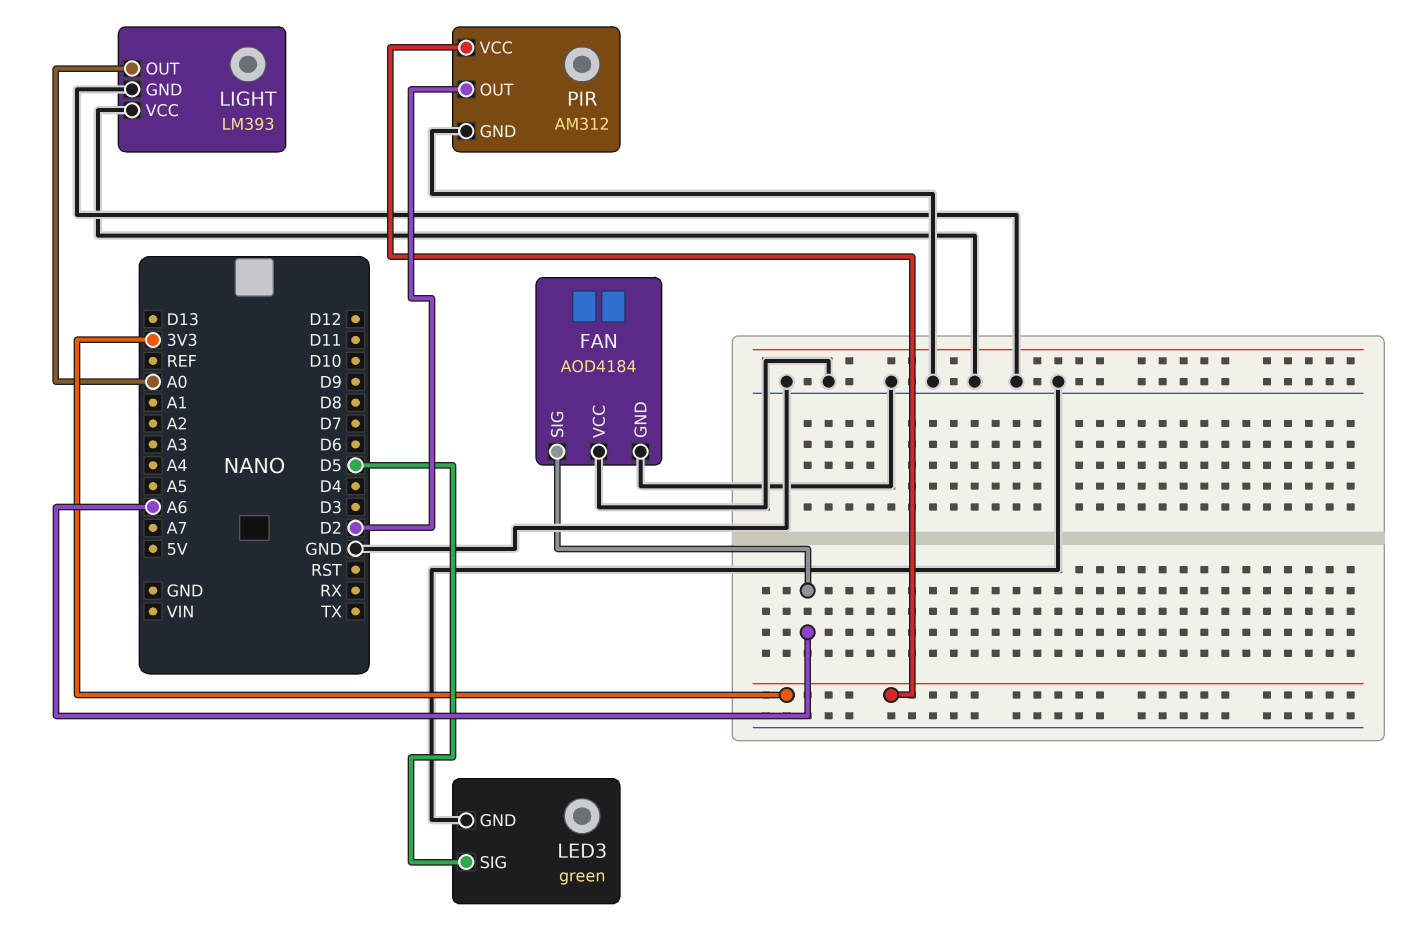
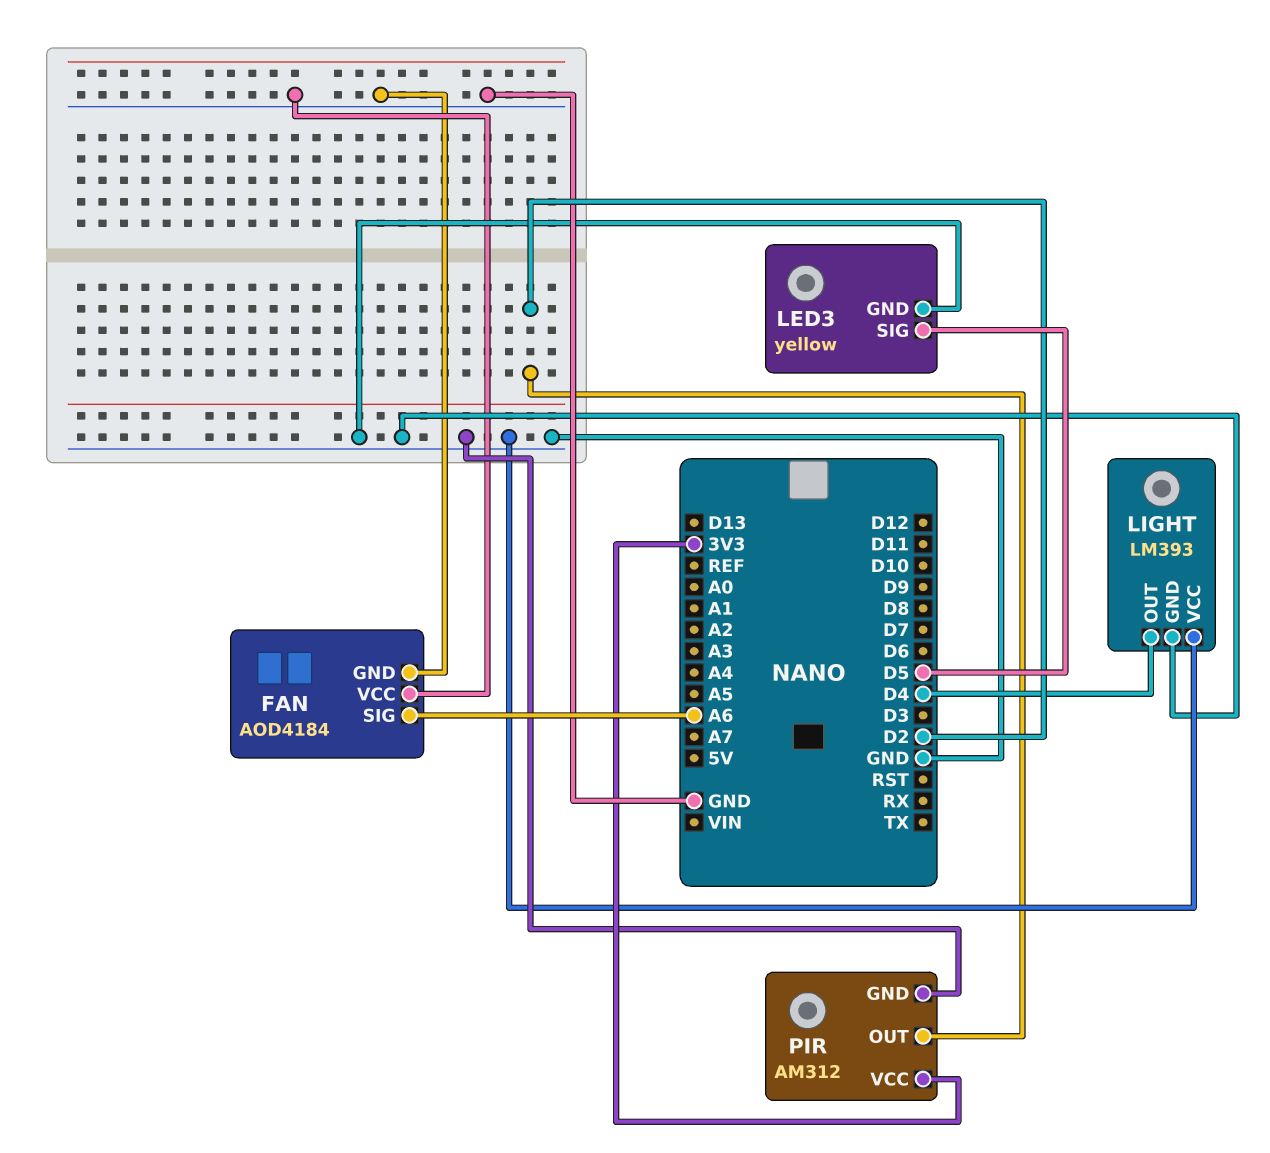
LED3: green -> yellow
LIGHT pin OUT: A0 -> D4

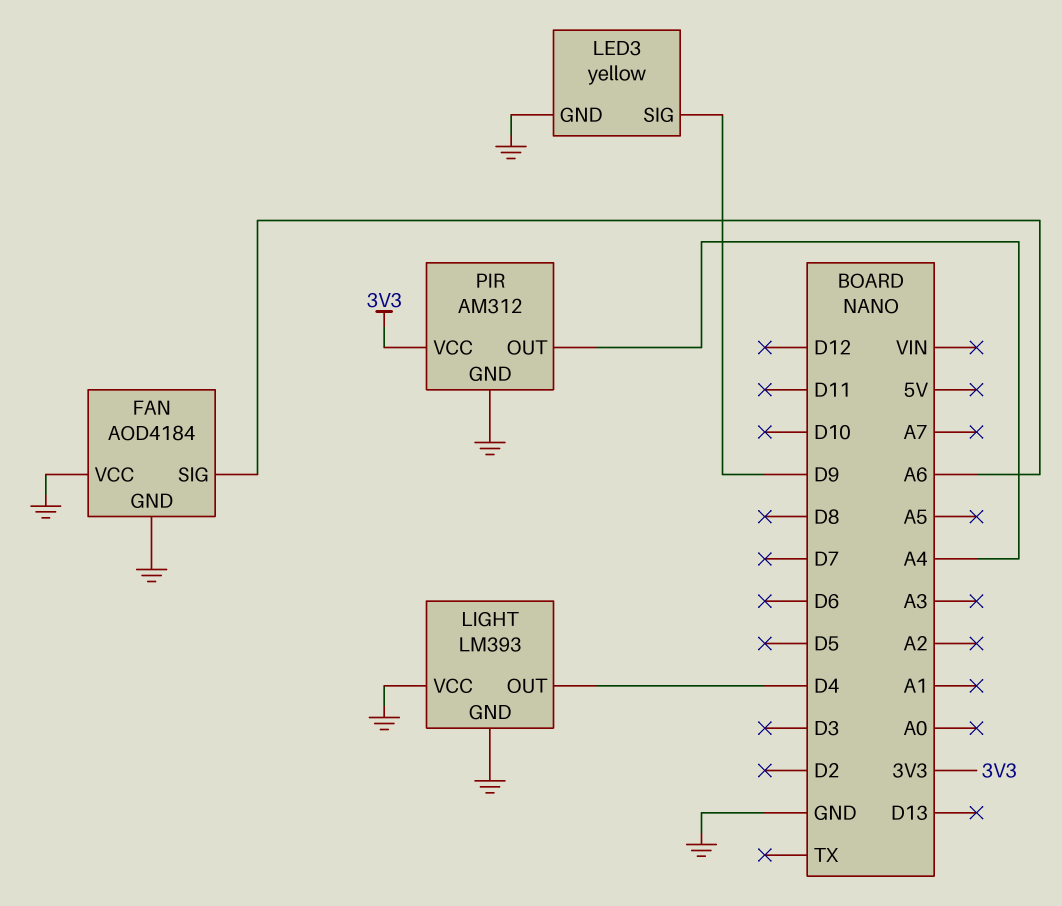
LED3 pin SIG: D5 -> D9
PIR pin OUT: D2 -> A4

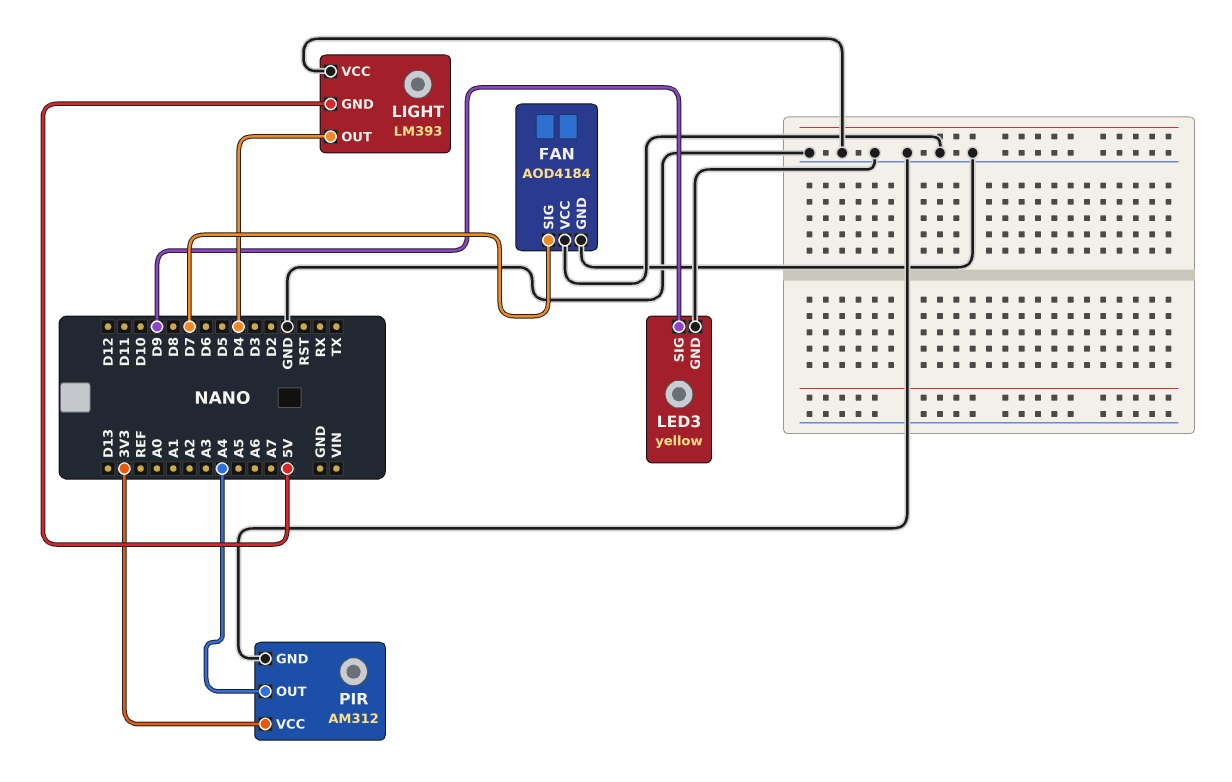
FAN pin SIG: A6 -> D7
LIGHT pin GND: GND -> 5V

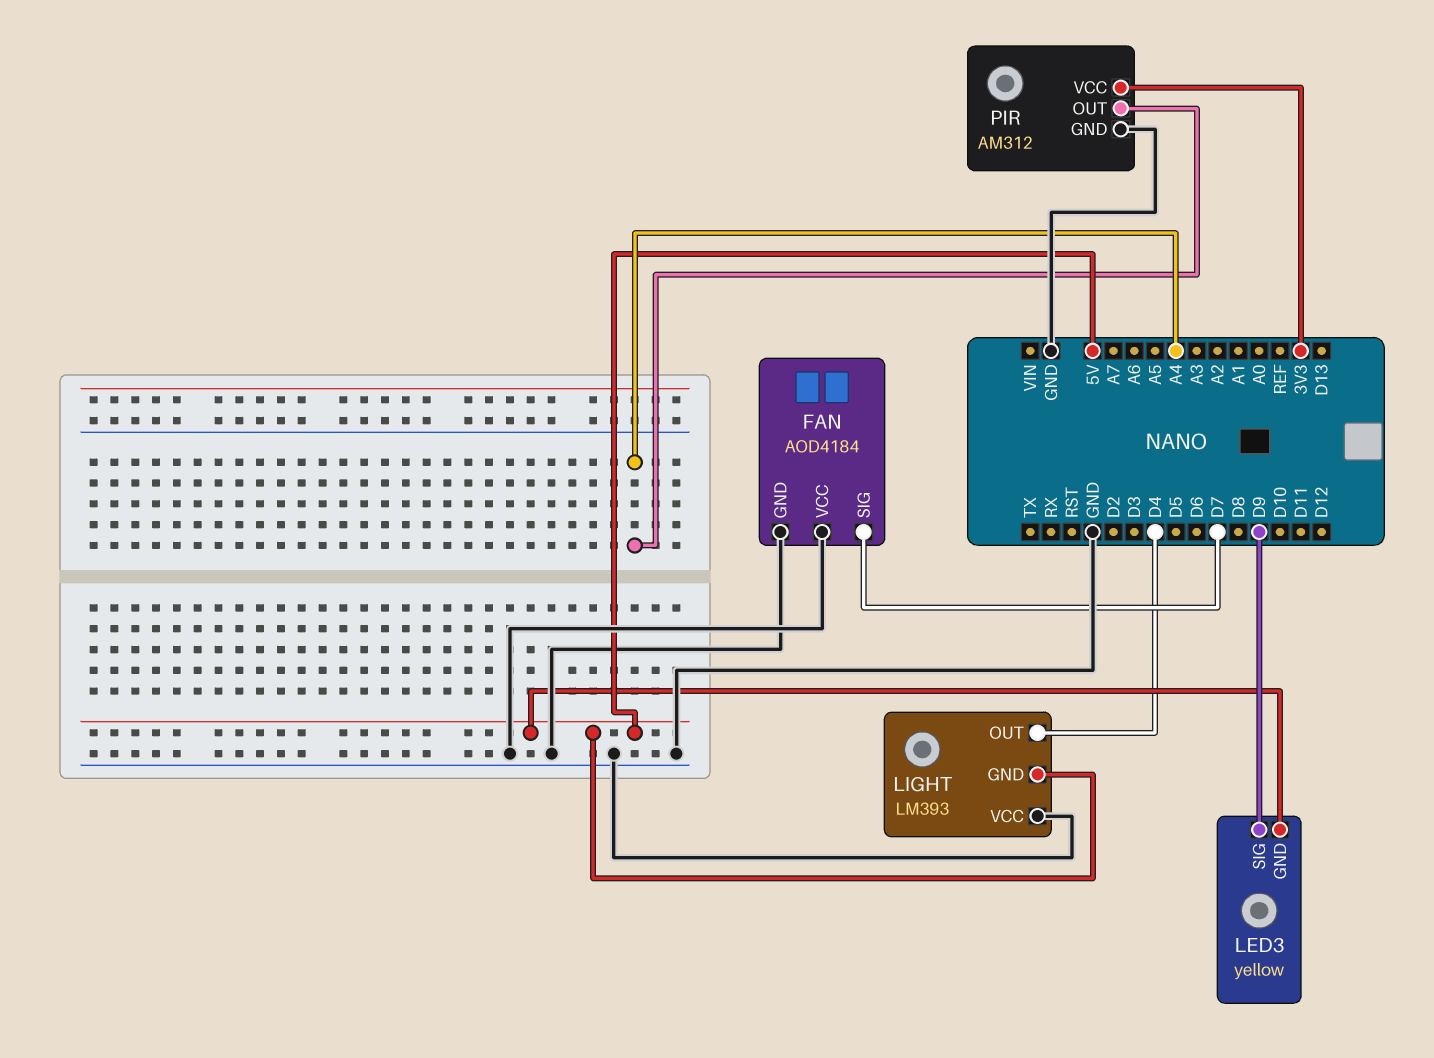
LED3 pin GND: GND -> 5V

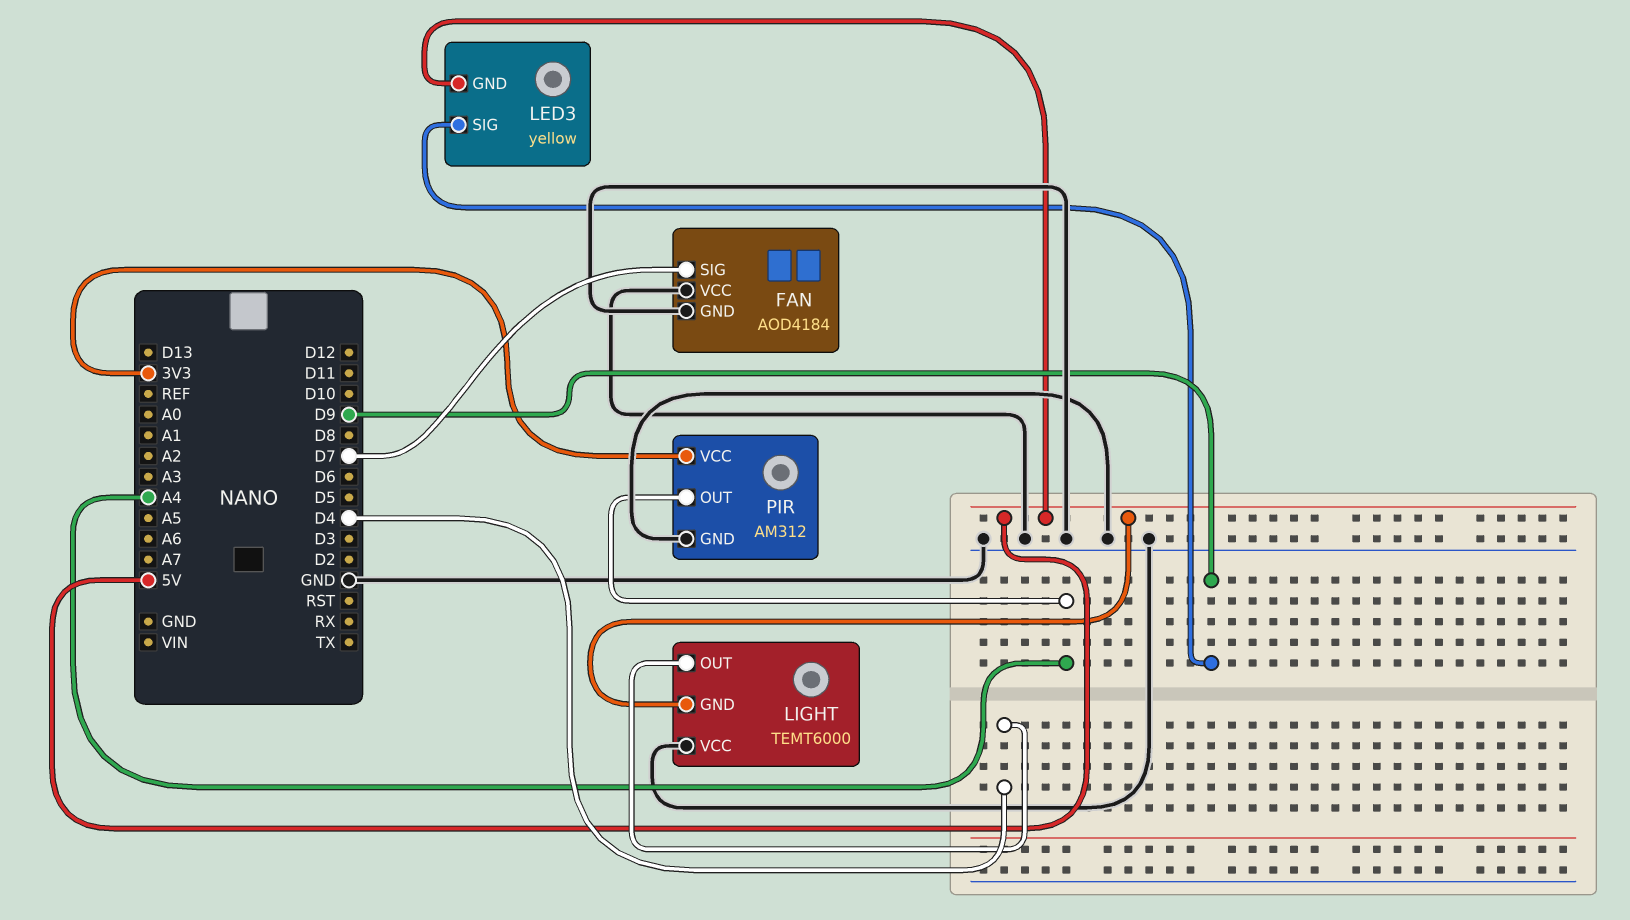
LIGHT: LM393 -> TEMT6000

